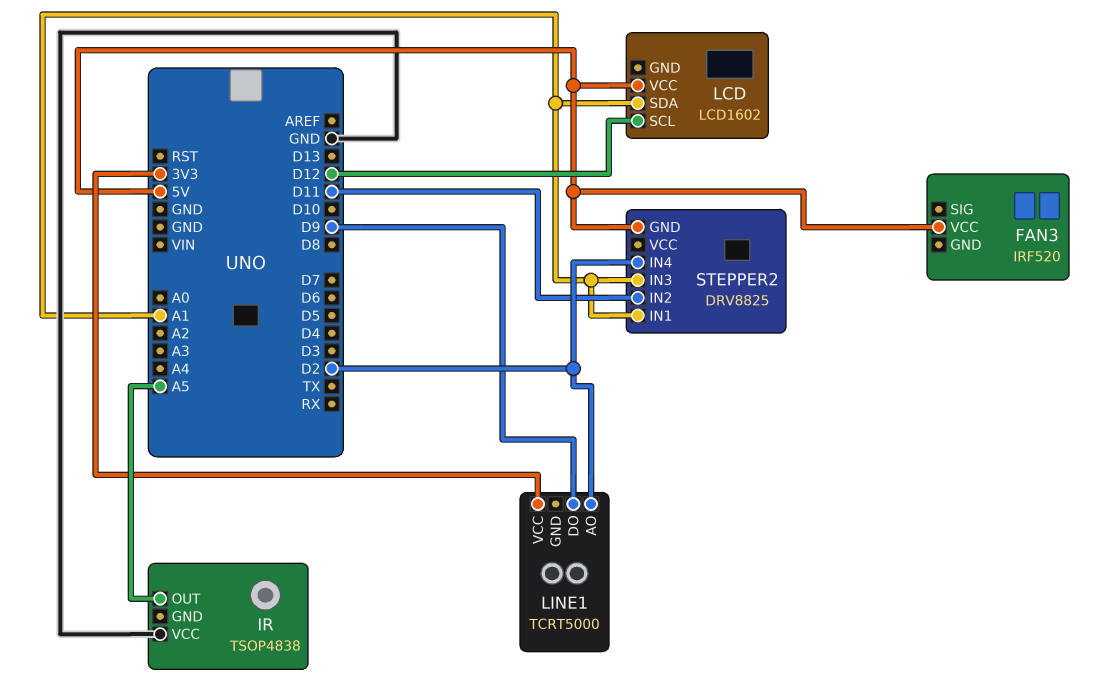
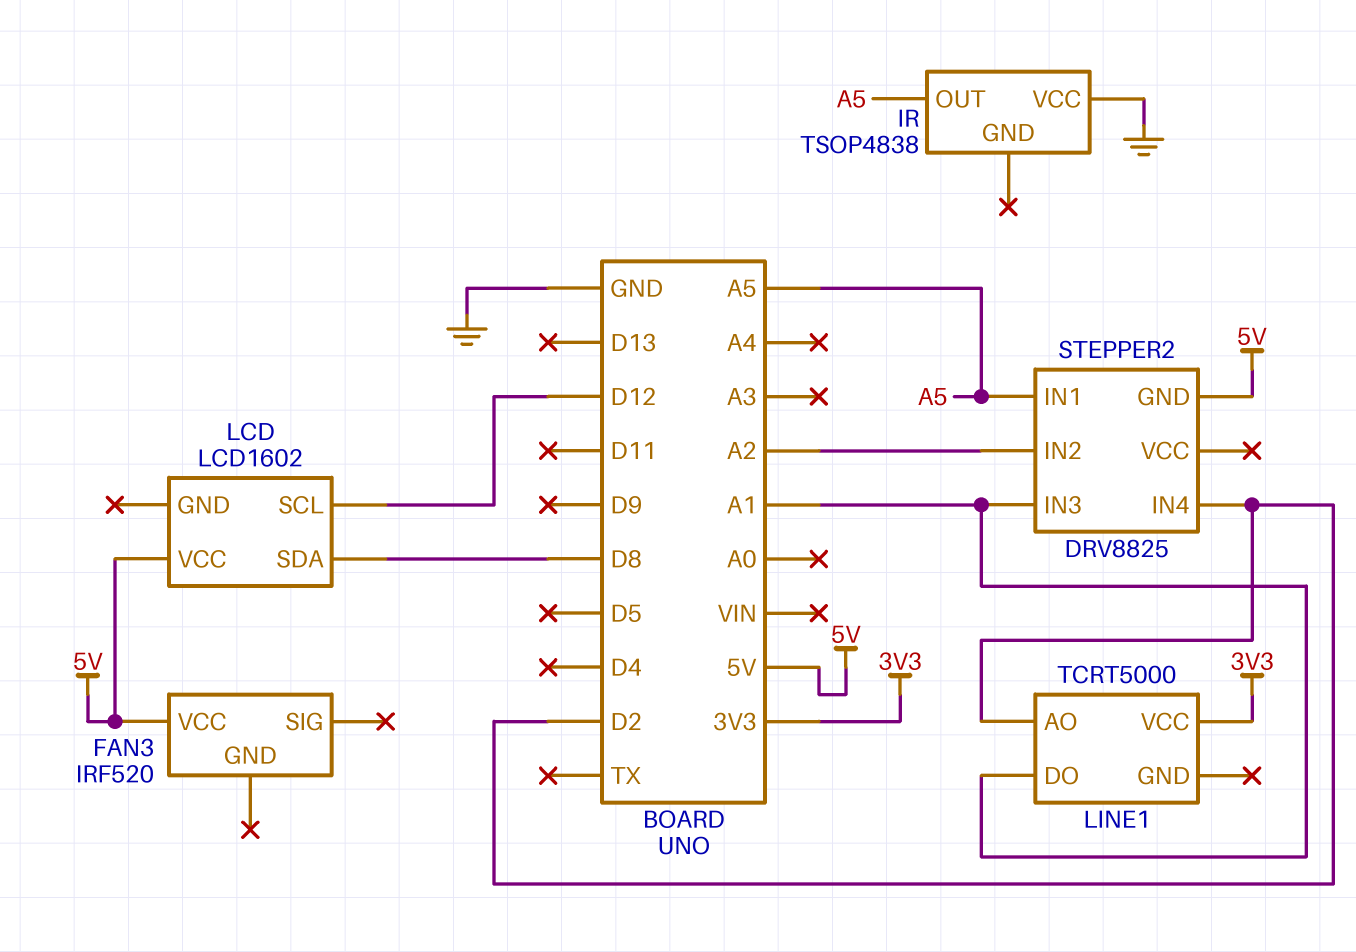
LCD pin SDA: A1 -> D8
LINE1 pin DO: D9 -> A1
STEPPER2 pin IN1: A1 -> A5
STEPPER2 pin IN2: D11 -> A2

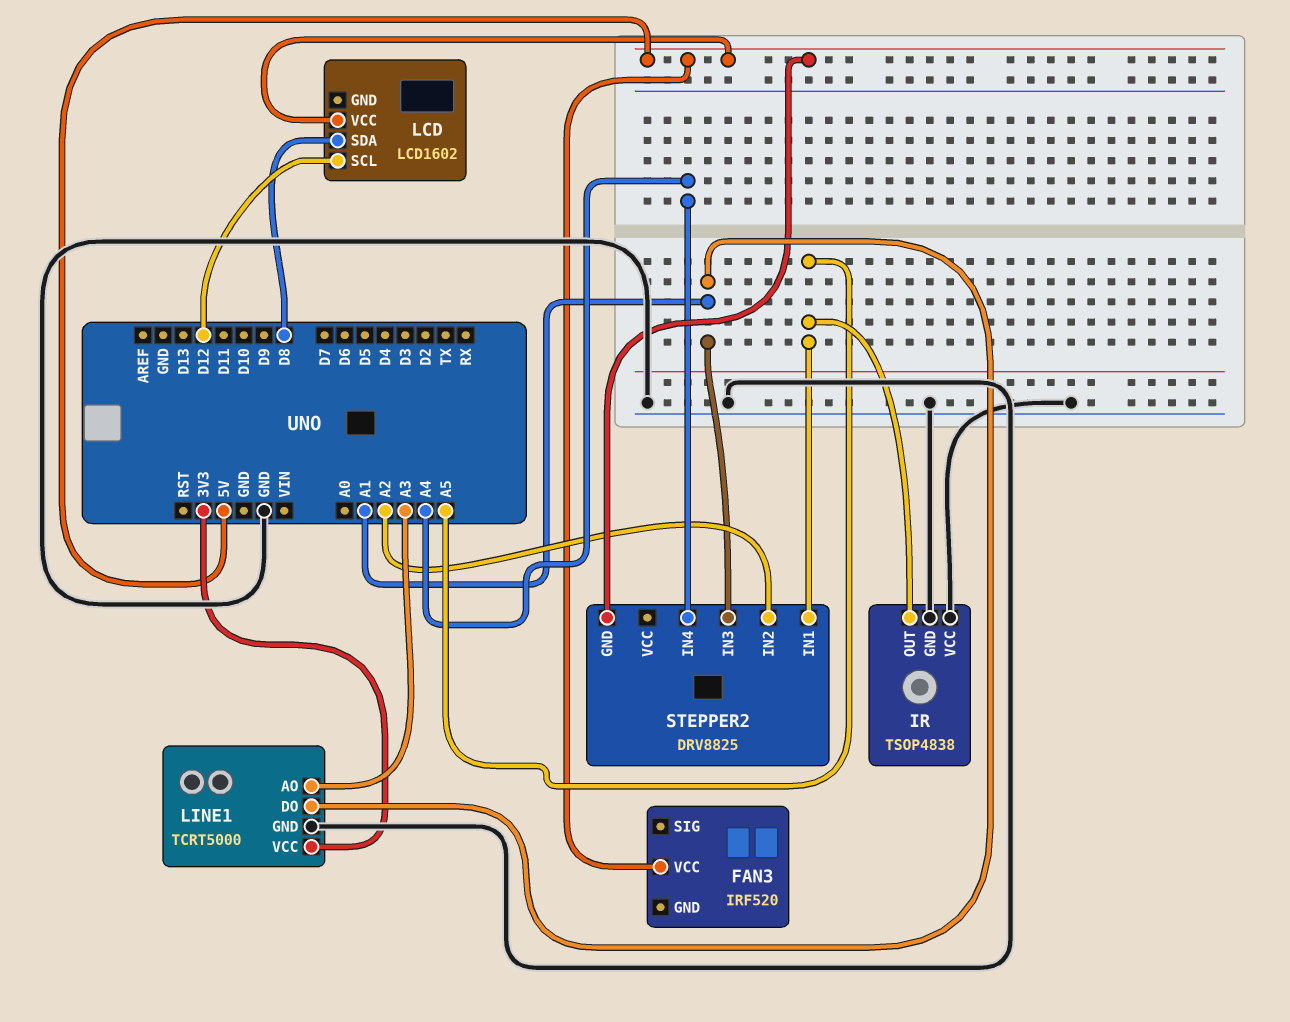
IR pin GND: none -> GND
LINE1 pin AO: D2 -> A3
LINE1 pin GND: none -> GND
STEPPER2 pin IN4: D2 -> A4

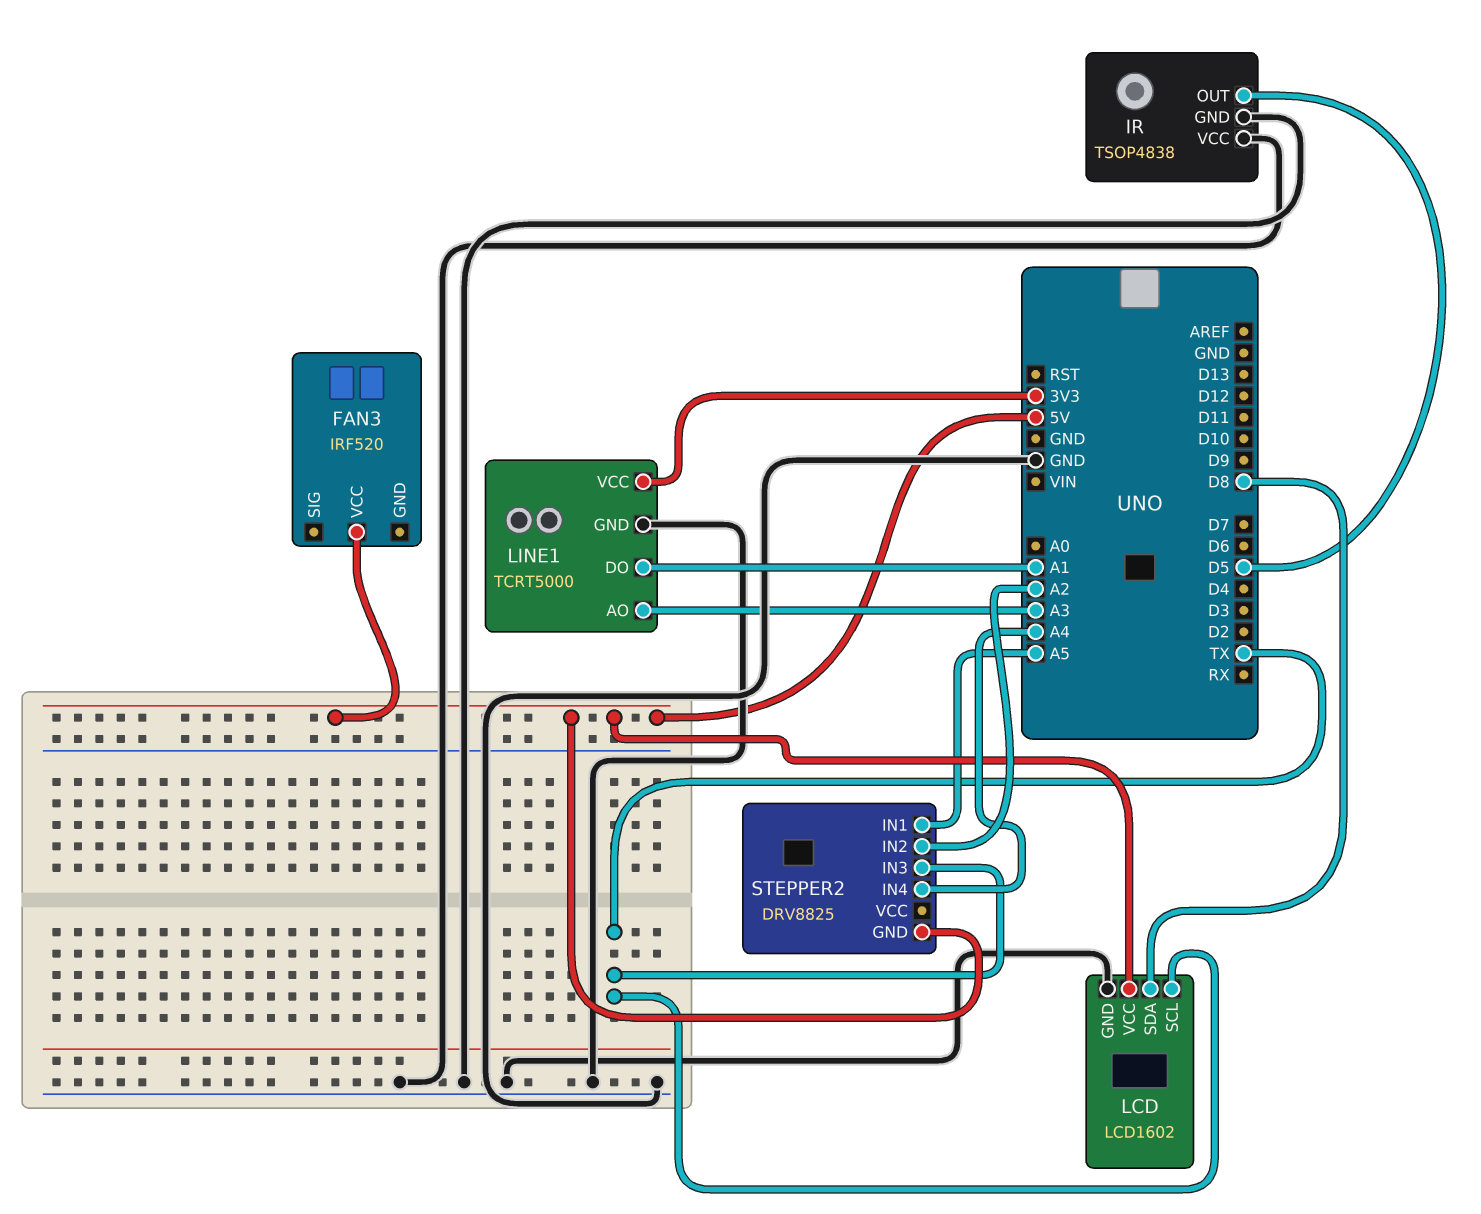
IR pin OUT: A5 -> D5
LCD pin GND: none -> GND
LCD pin SCL: D12 -> TX
STEPPER2 pin IN3: A1 -> TX

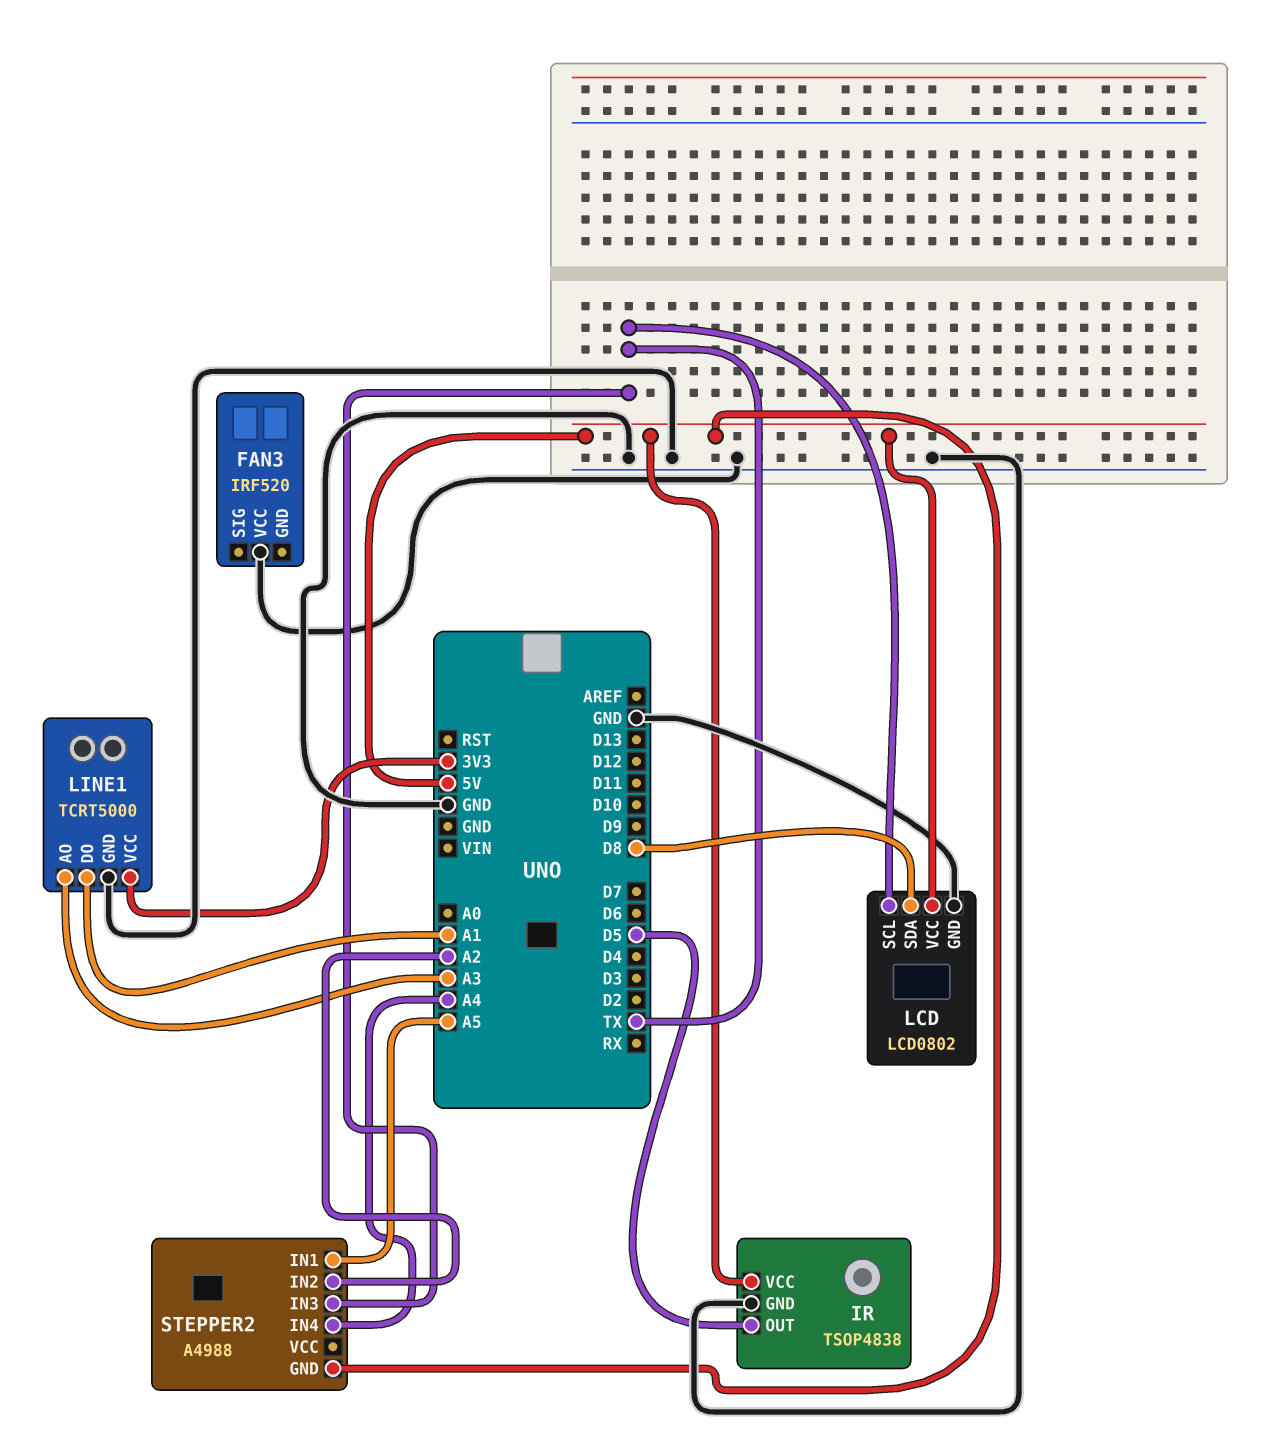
FAN3 pin VCC: 5V -> GND
IR pin VCC: GND -> 5V
LCD: LCD1602 -> LCD0802
STEPPER2: DRV8825 -> A4988

